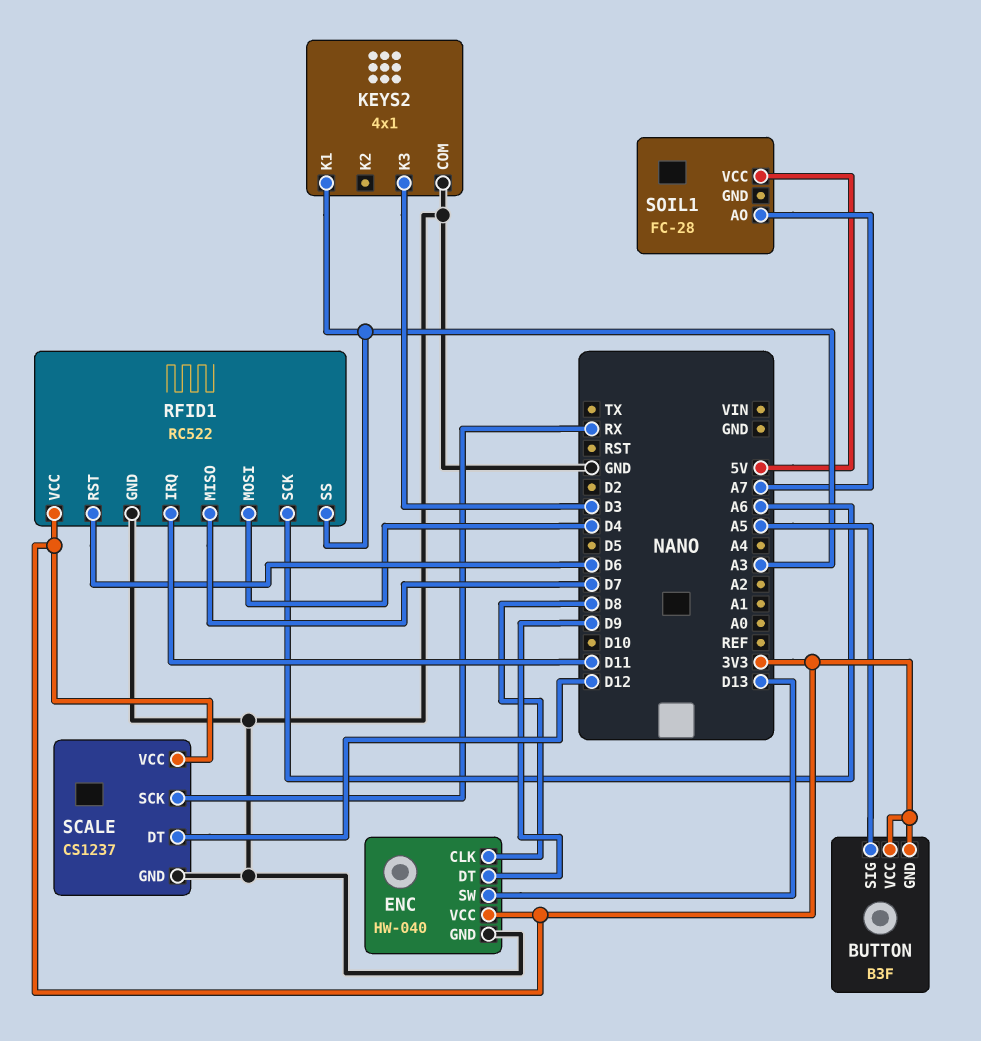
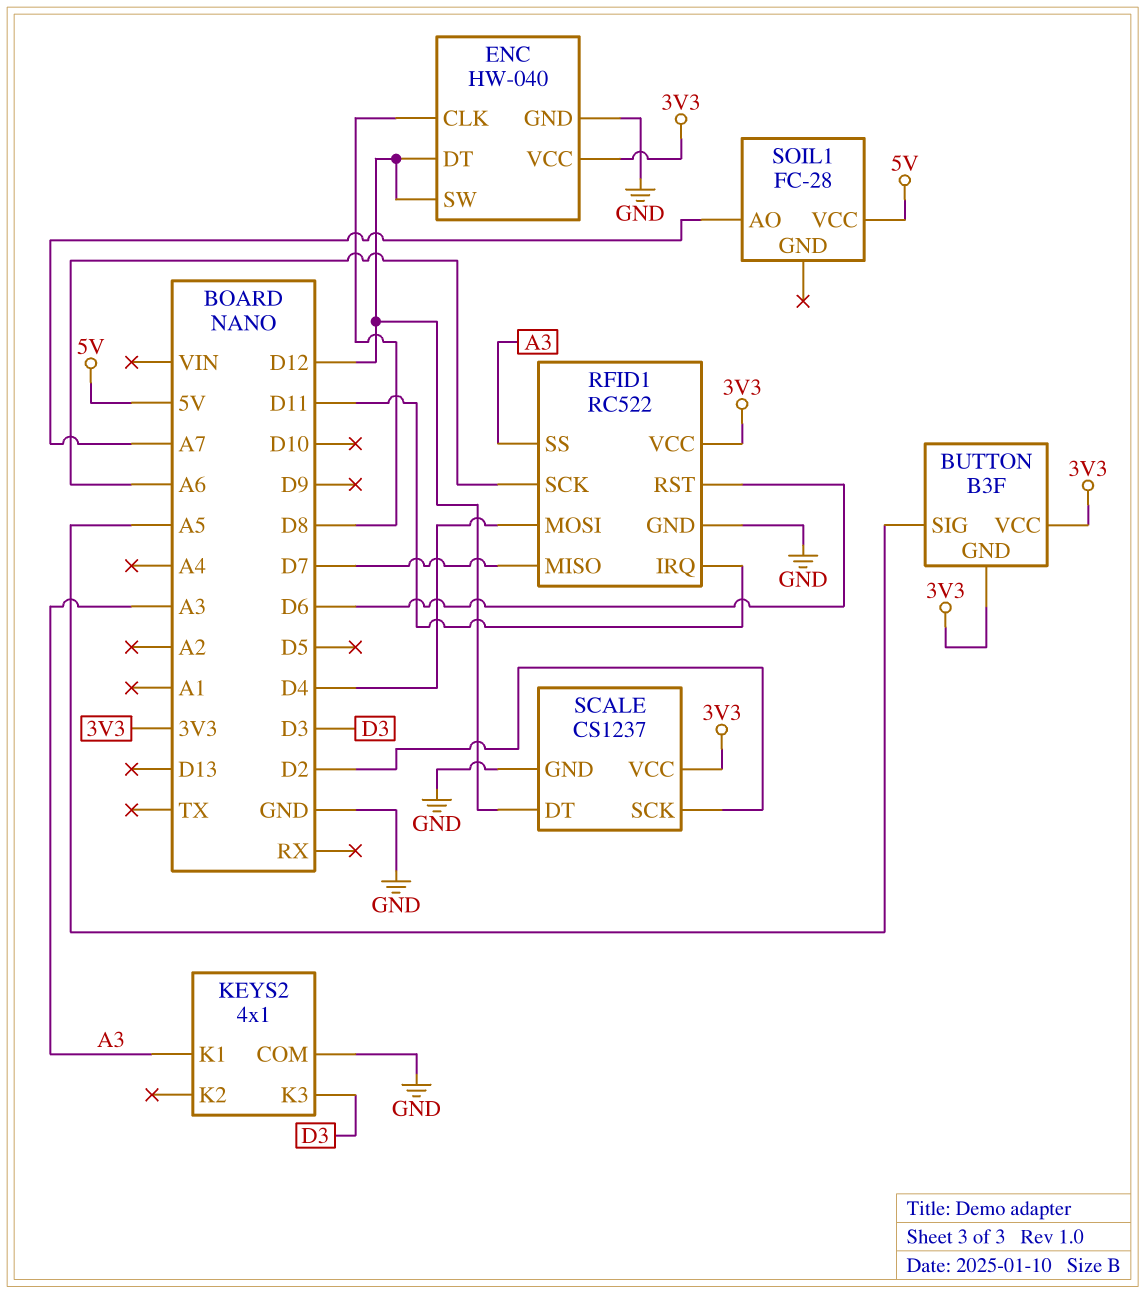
ENC pin DT: D9 -> D12
ENC pin SW: D13 -> D12
SCALE pin SCK: RX -> D2

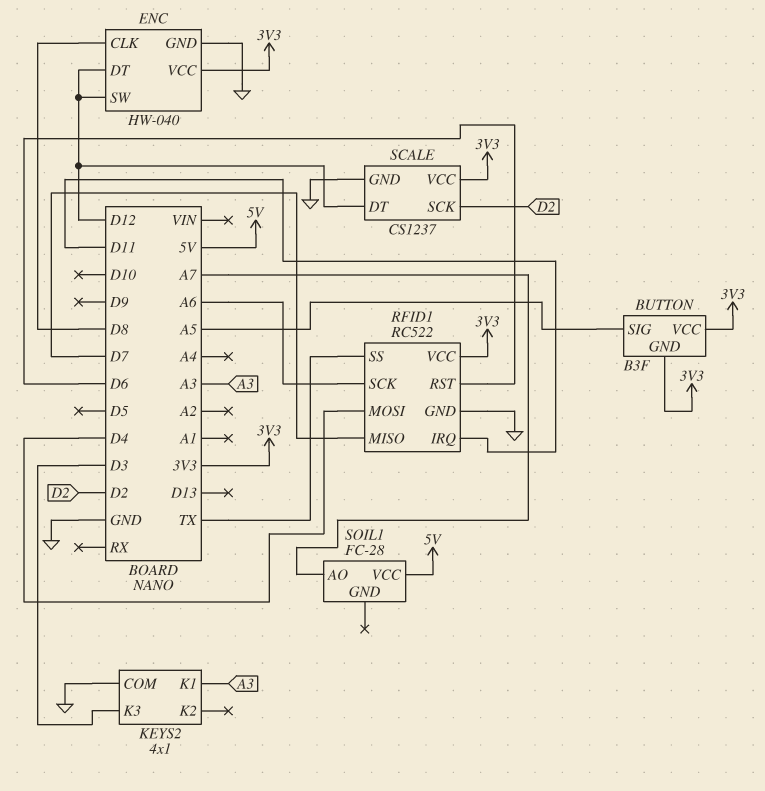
RFID1 pin SS: A3 -> TX

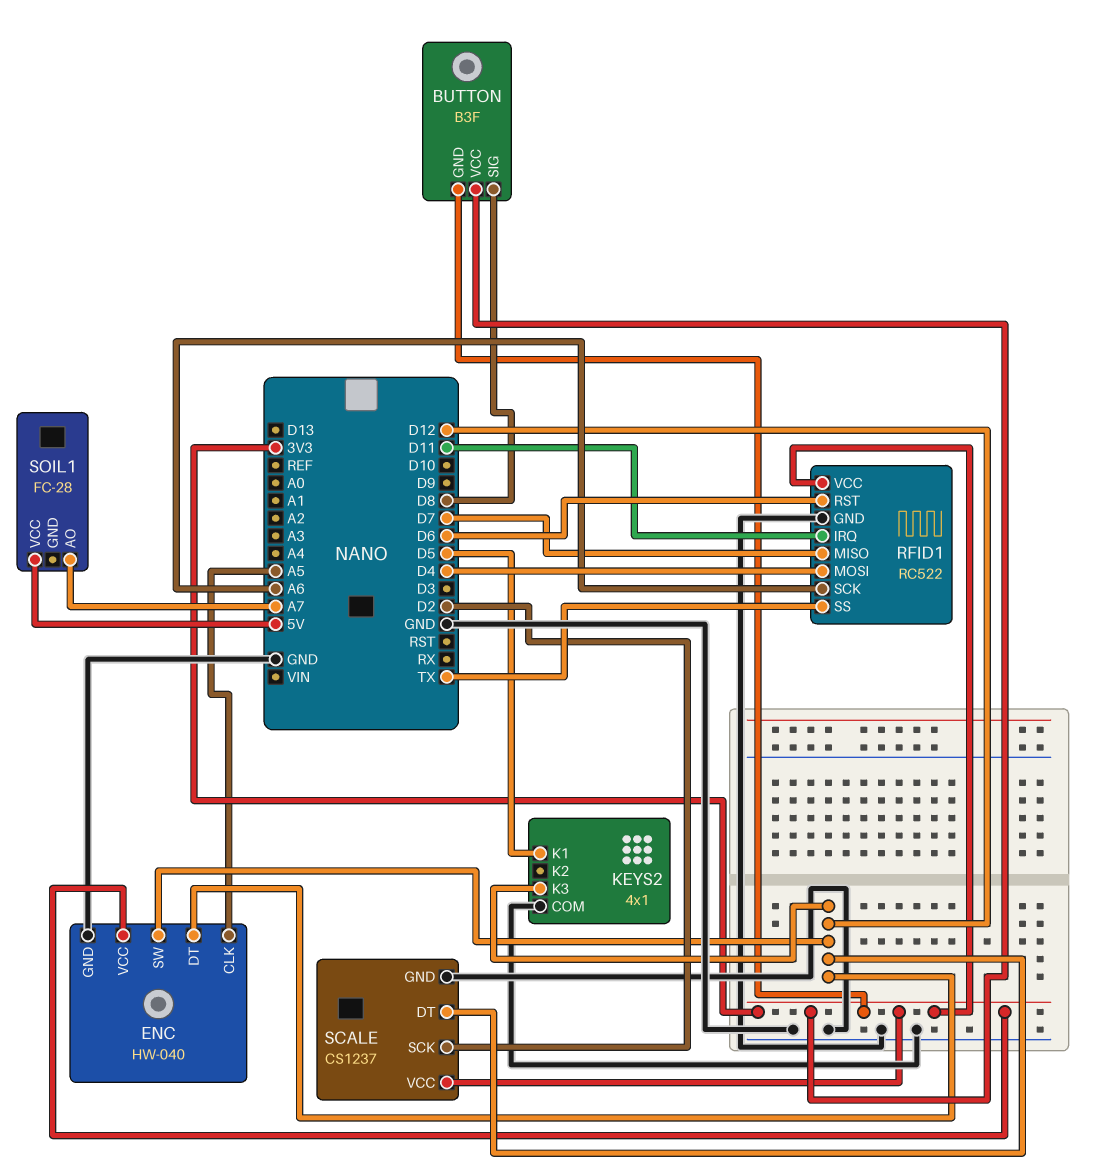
BUTTON pin SIG: A5 -> D8
ENC pin CLK: D8 -> A5
KEYS2 pin K1: A3 -> D5
KEYS2 pin K3: D3 -> D12

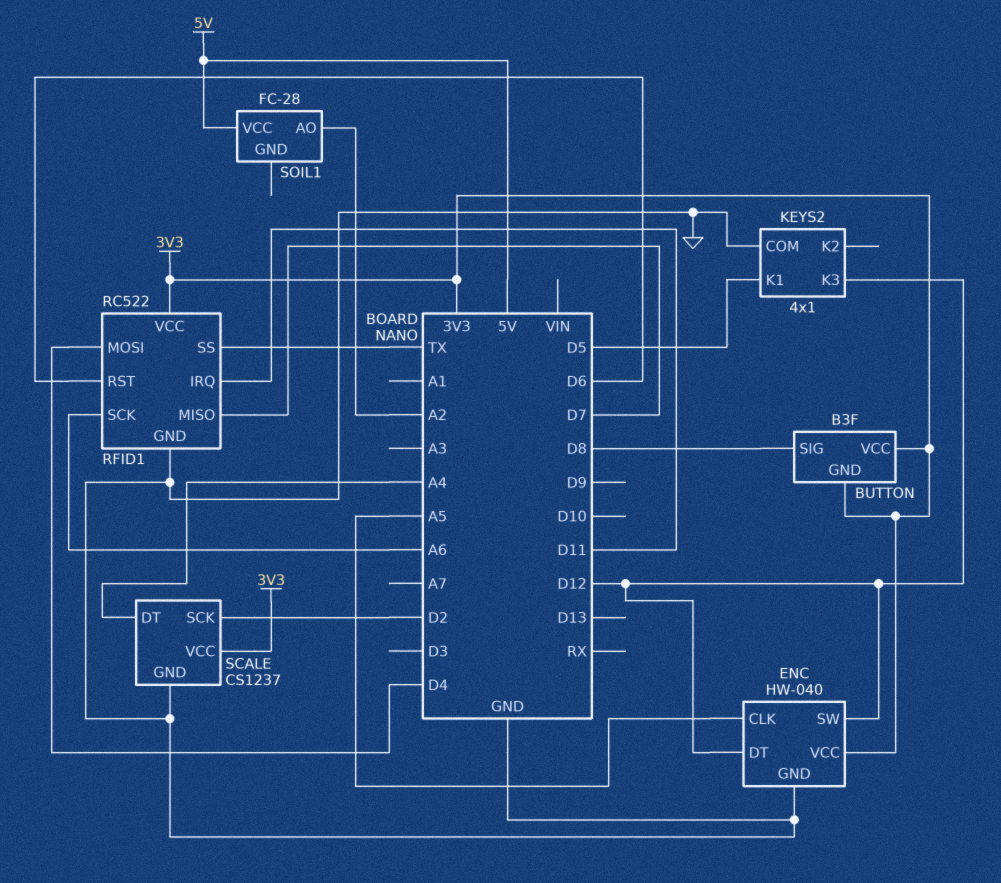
SCALE pin DT: D12 -> A4
SOIL1 pin AO: A7 -> A2

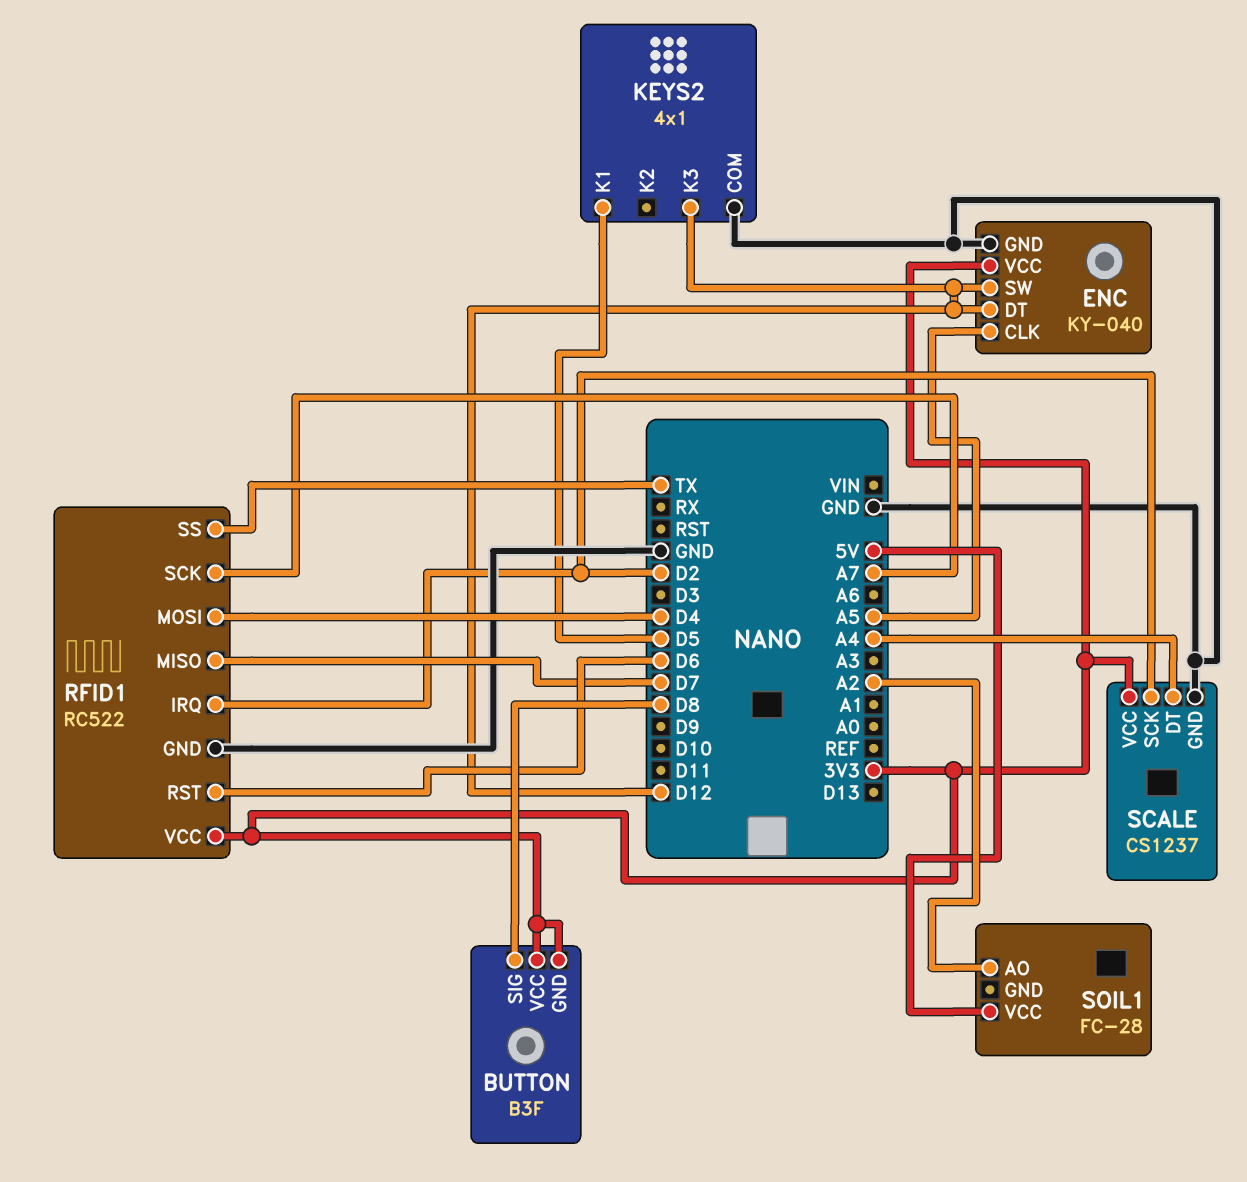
ENC: HW-040 -> KY-040
RFID1 pin IRQ: D11 -> D2
RFID1 pin SCK: A6 -> A7

